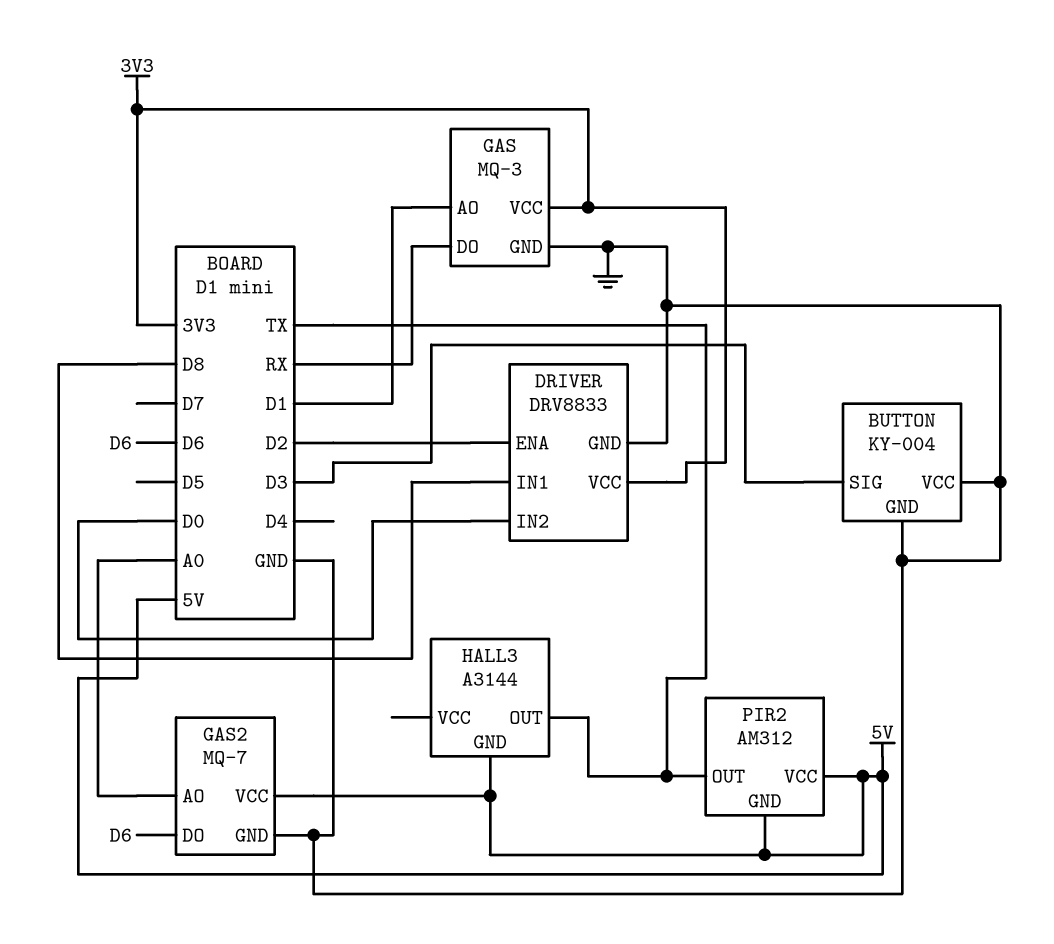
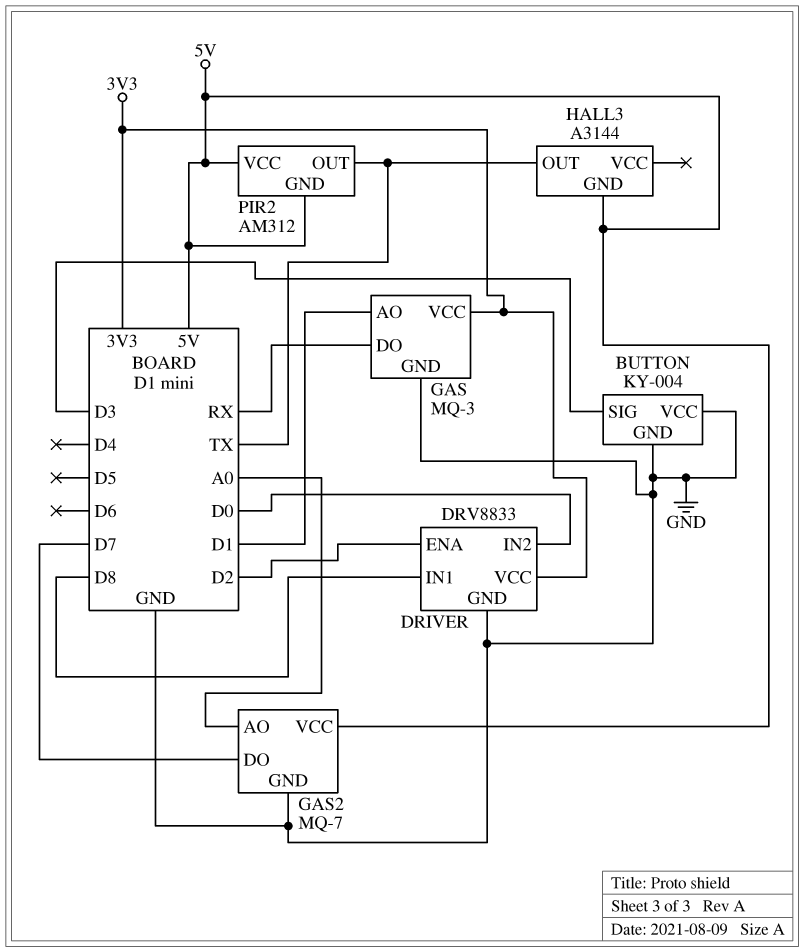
GAS2 pin DO: D6 -> D7

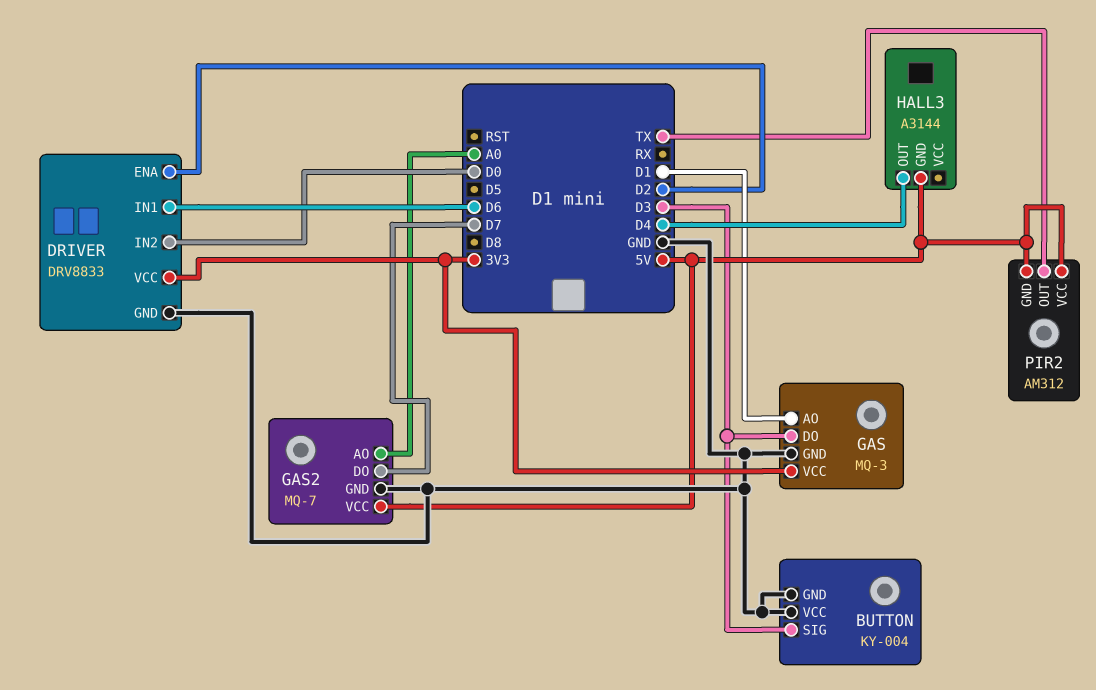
DRIVER pin IN1: D8 -> D6
GAS pin DO: RX -> D3
HALL3 pin OUT: TX -> D4

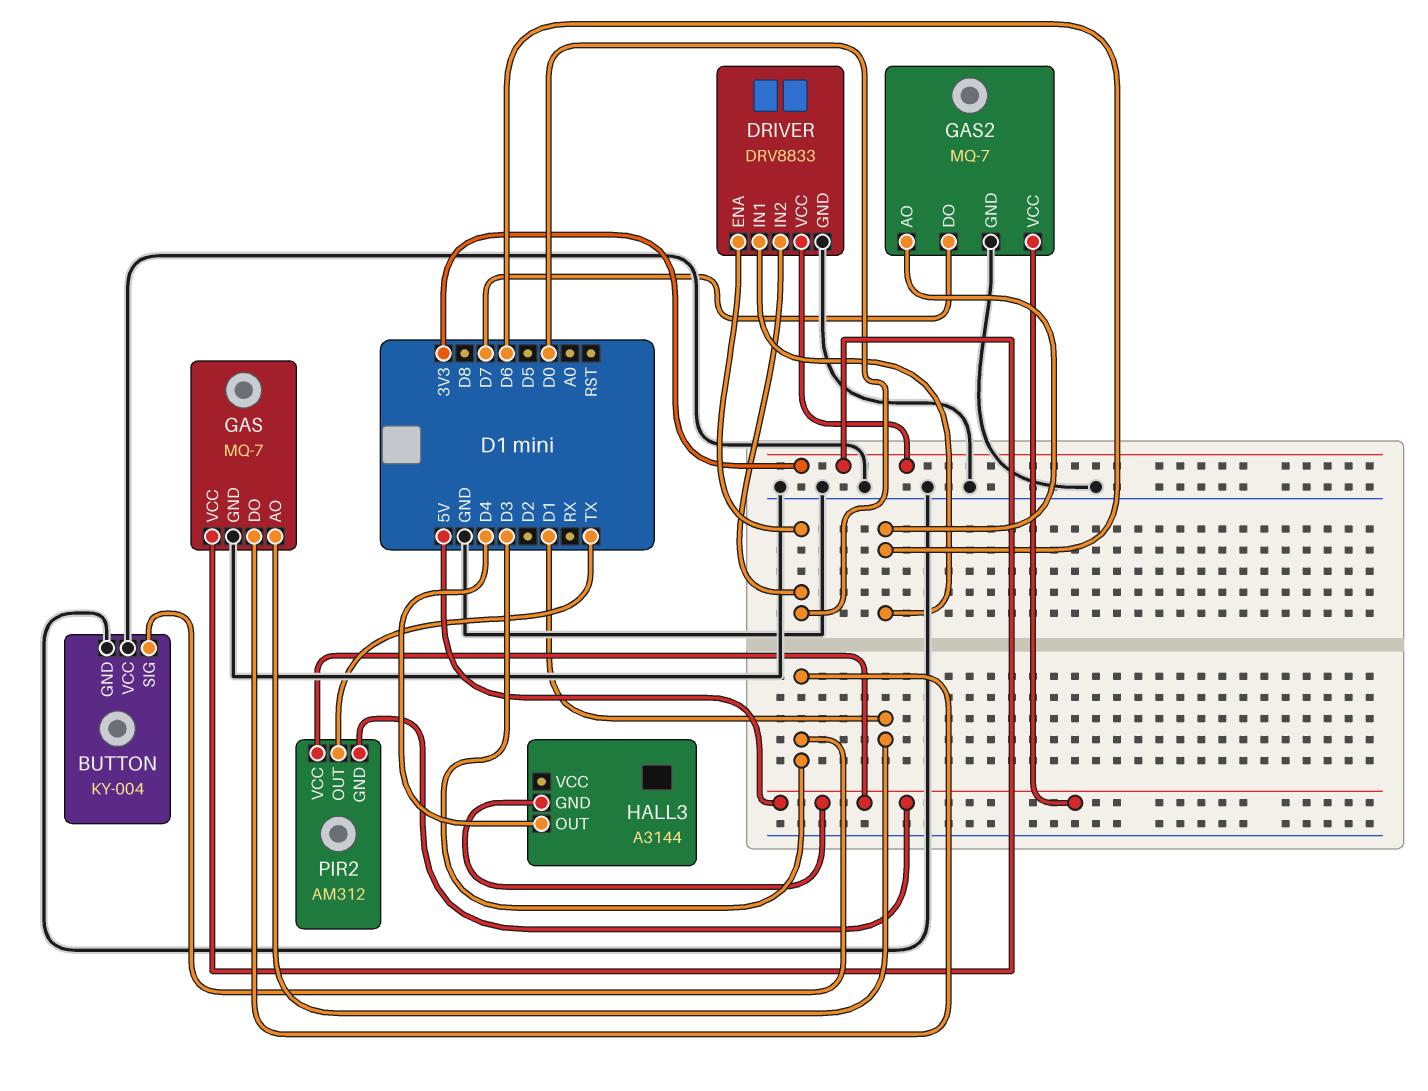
DRIVER pin ENA: D2 -> D0
GAS: MQ-3 -> MQ-7
GAS2 pin AO: A0 -> D6

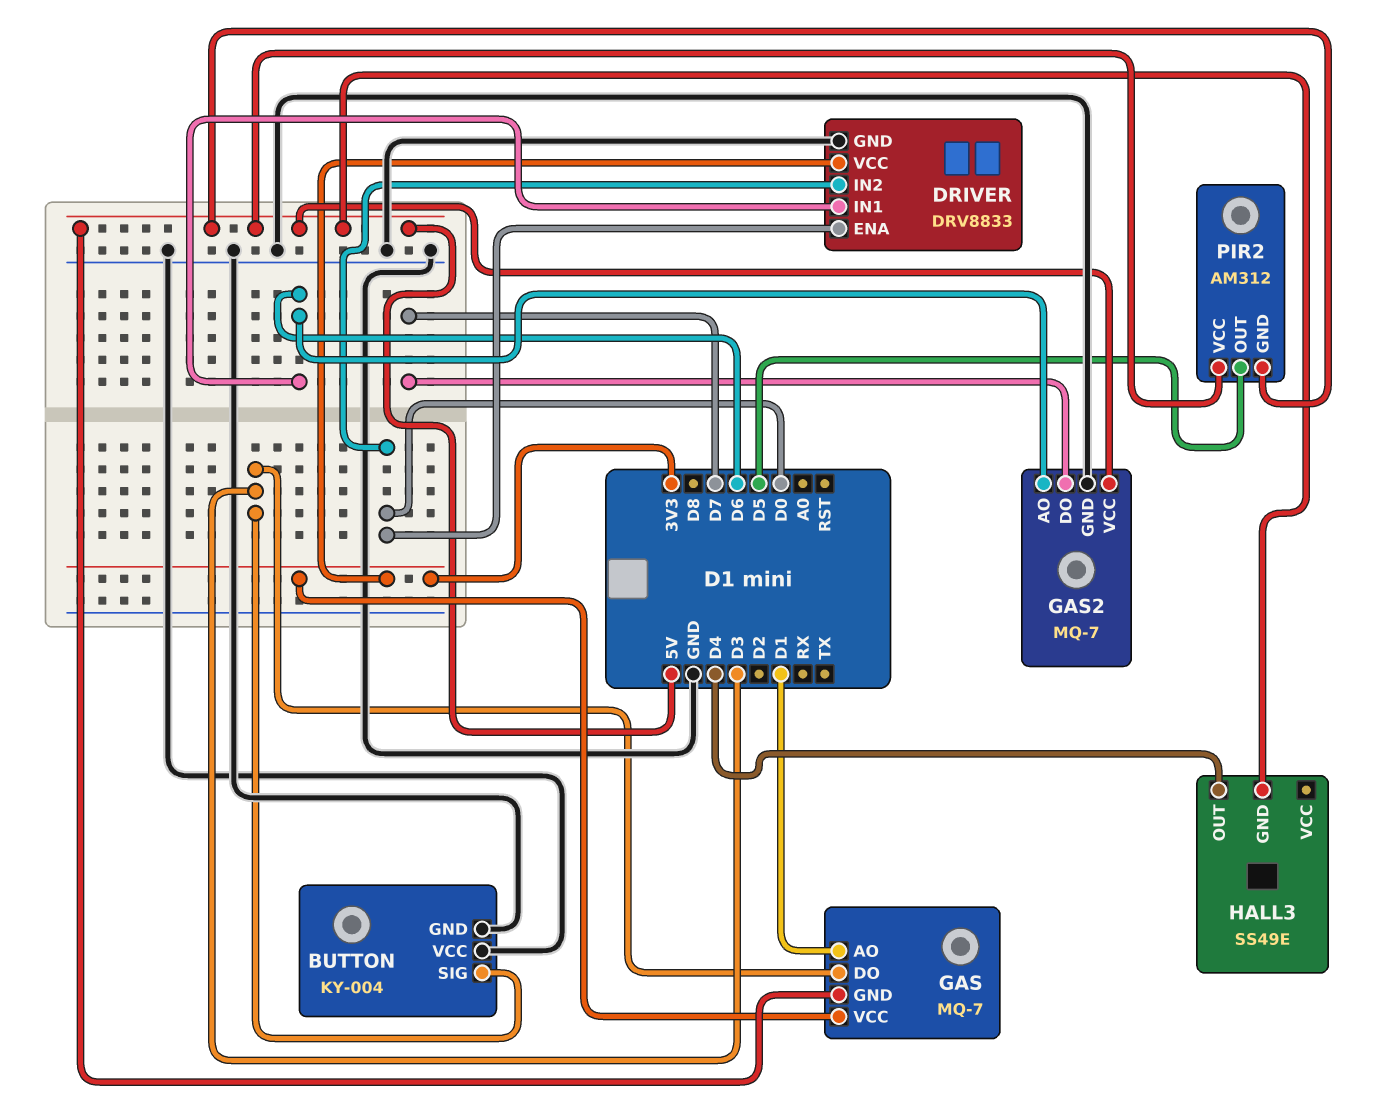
GAS pin GND: GND -> 5V
HALL3: A3144 -> SS49E
PIR2 pin OUT: TX -> D5

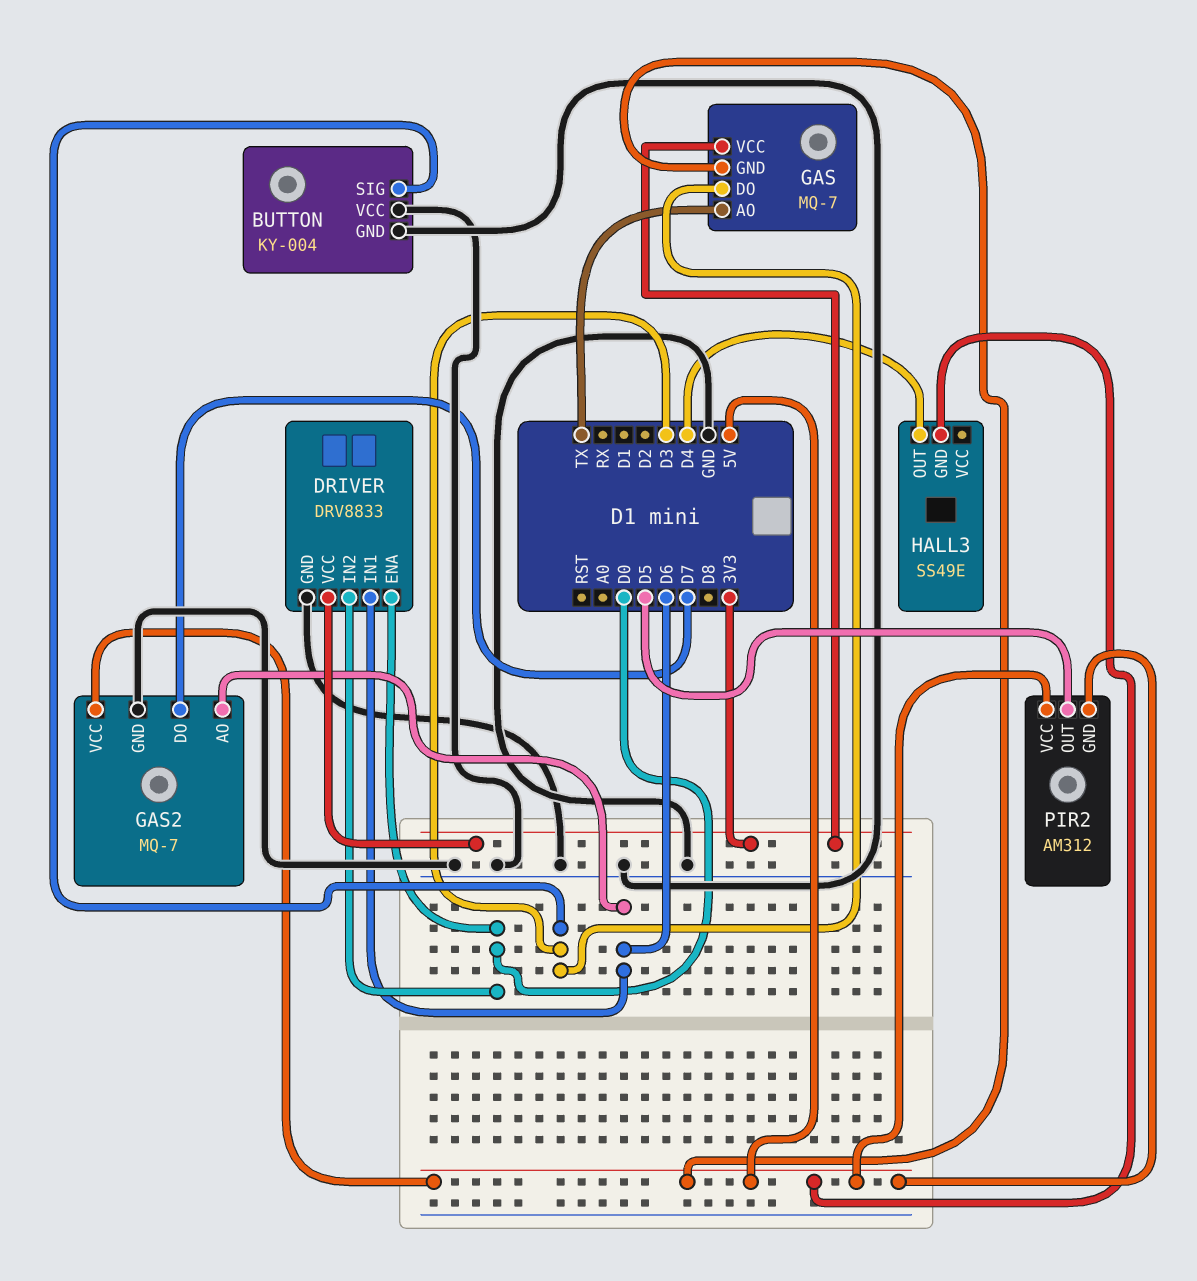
GAS pin AO: D1 -> TX

